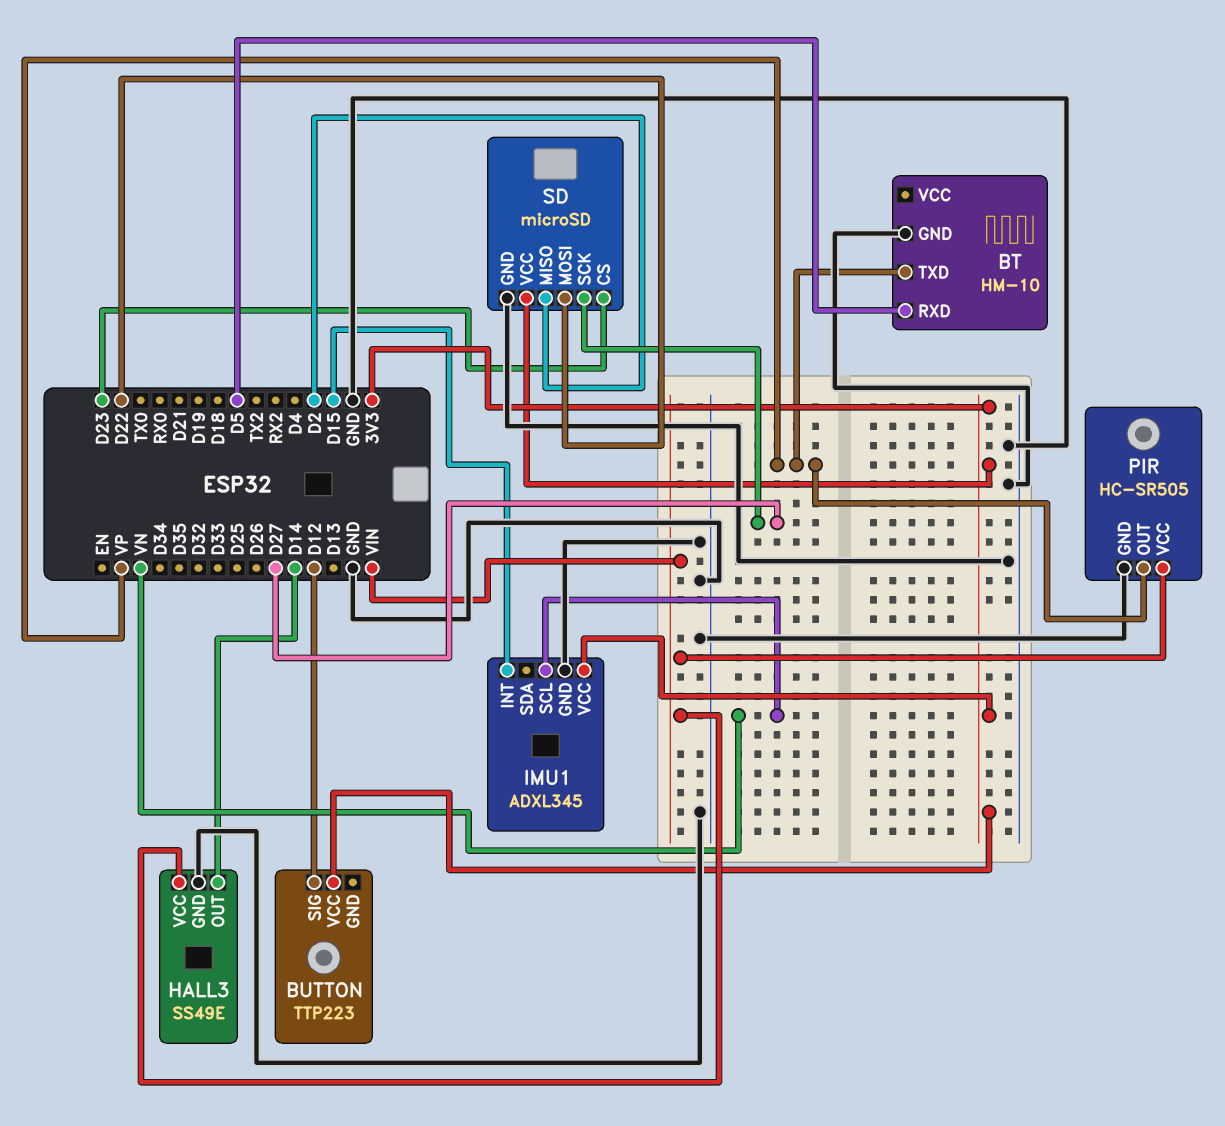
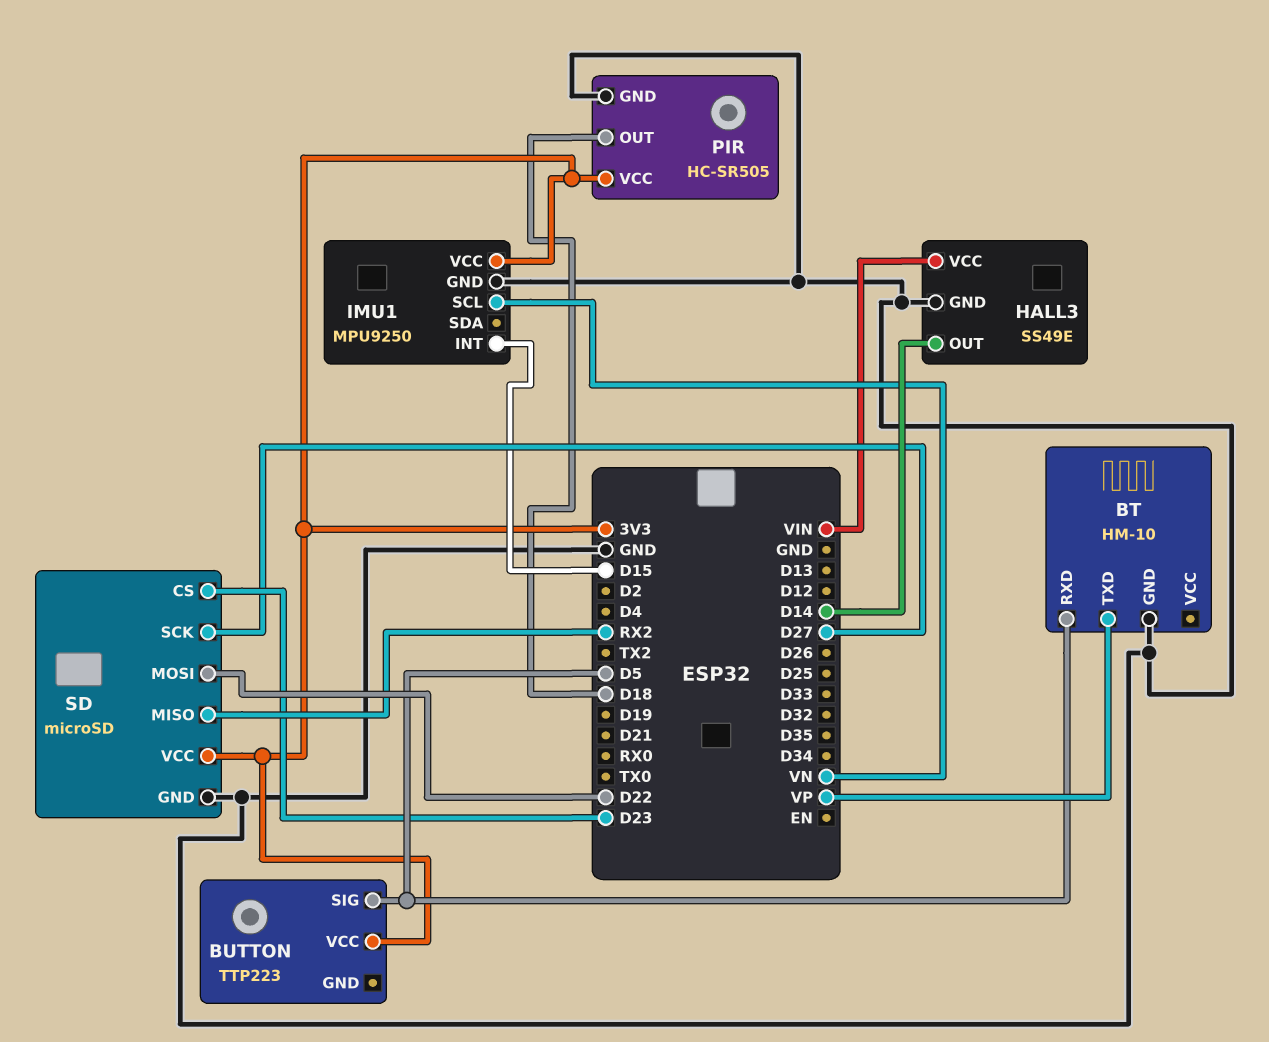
BUTTON pin SIG: D12 -> D5
IMU1: ADXL345 -> MPU9250
PIR pin OUT: VP -> D18
PIR pin VCC: VIN -> 3V3
SD pin MISO: D2 -> RX2

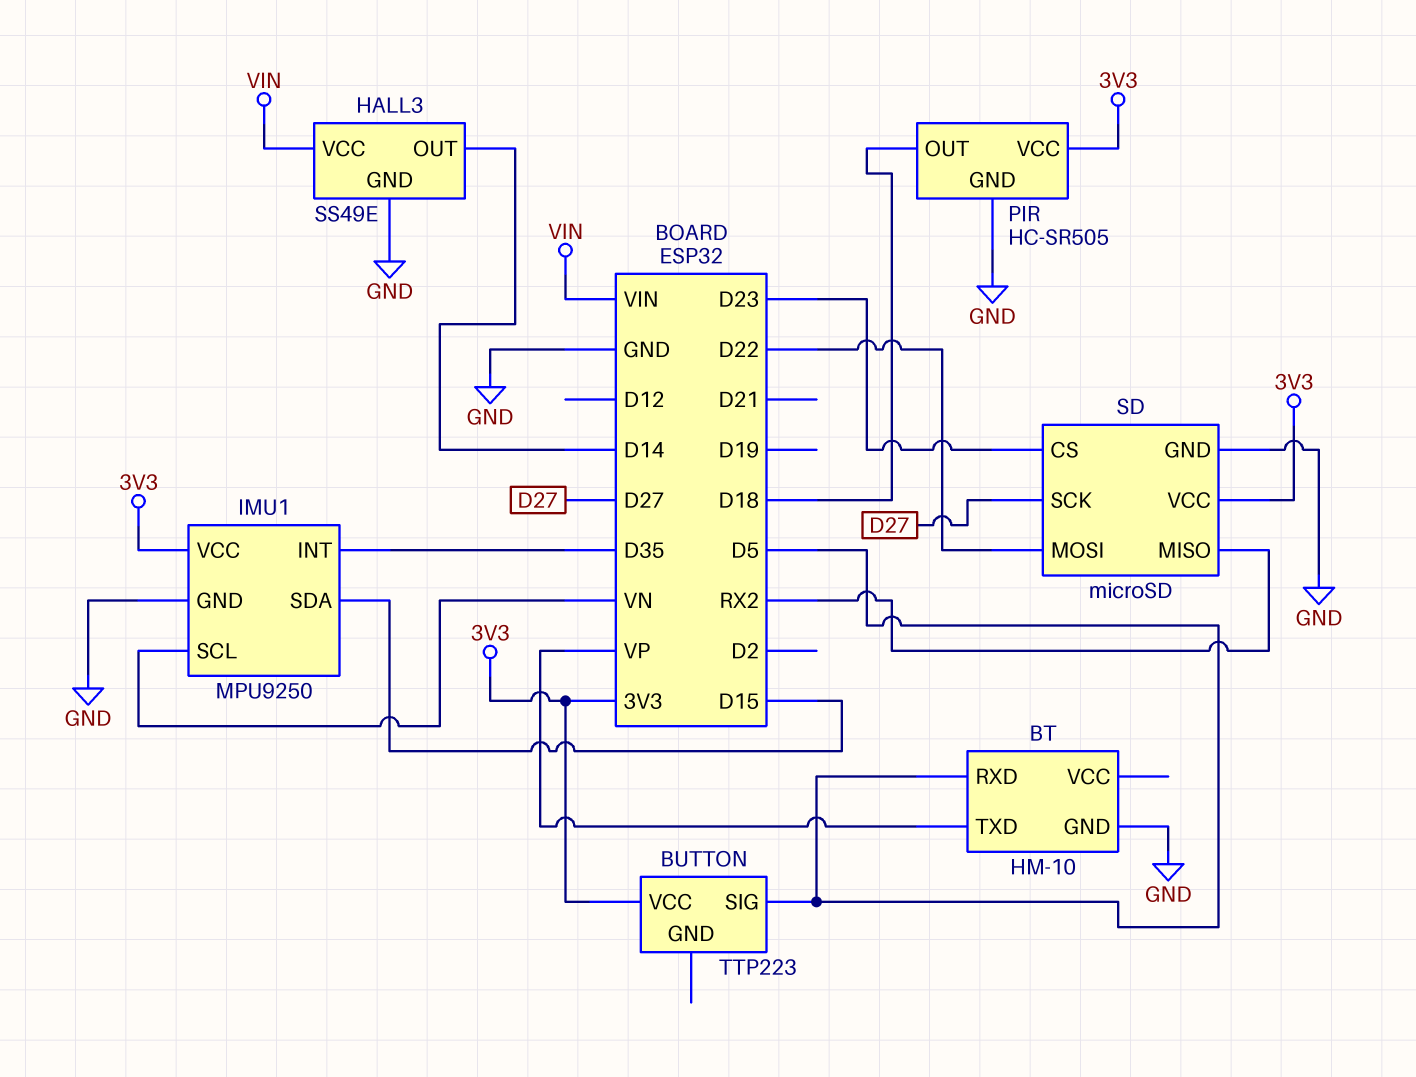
IMU1 pin INT: D15 -> D35
IMU1 pin SDA: none -> D15

